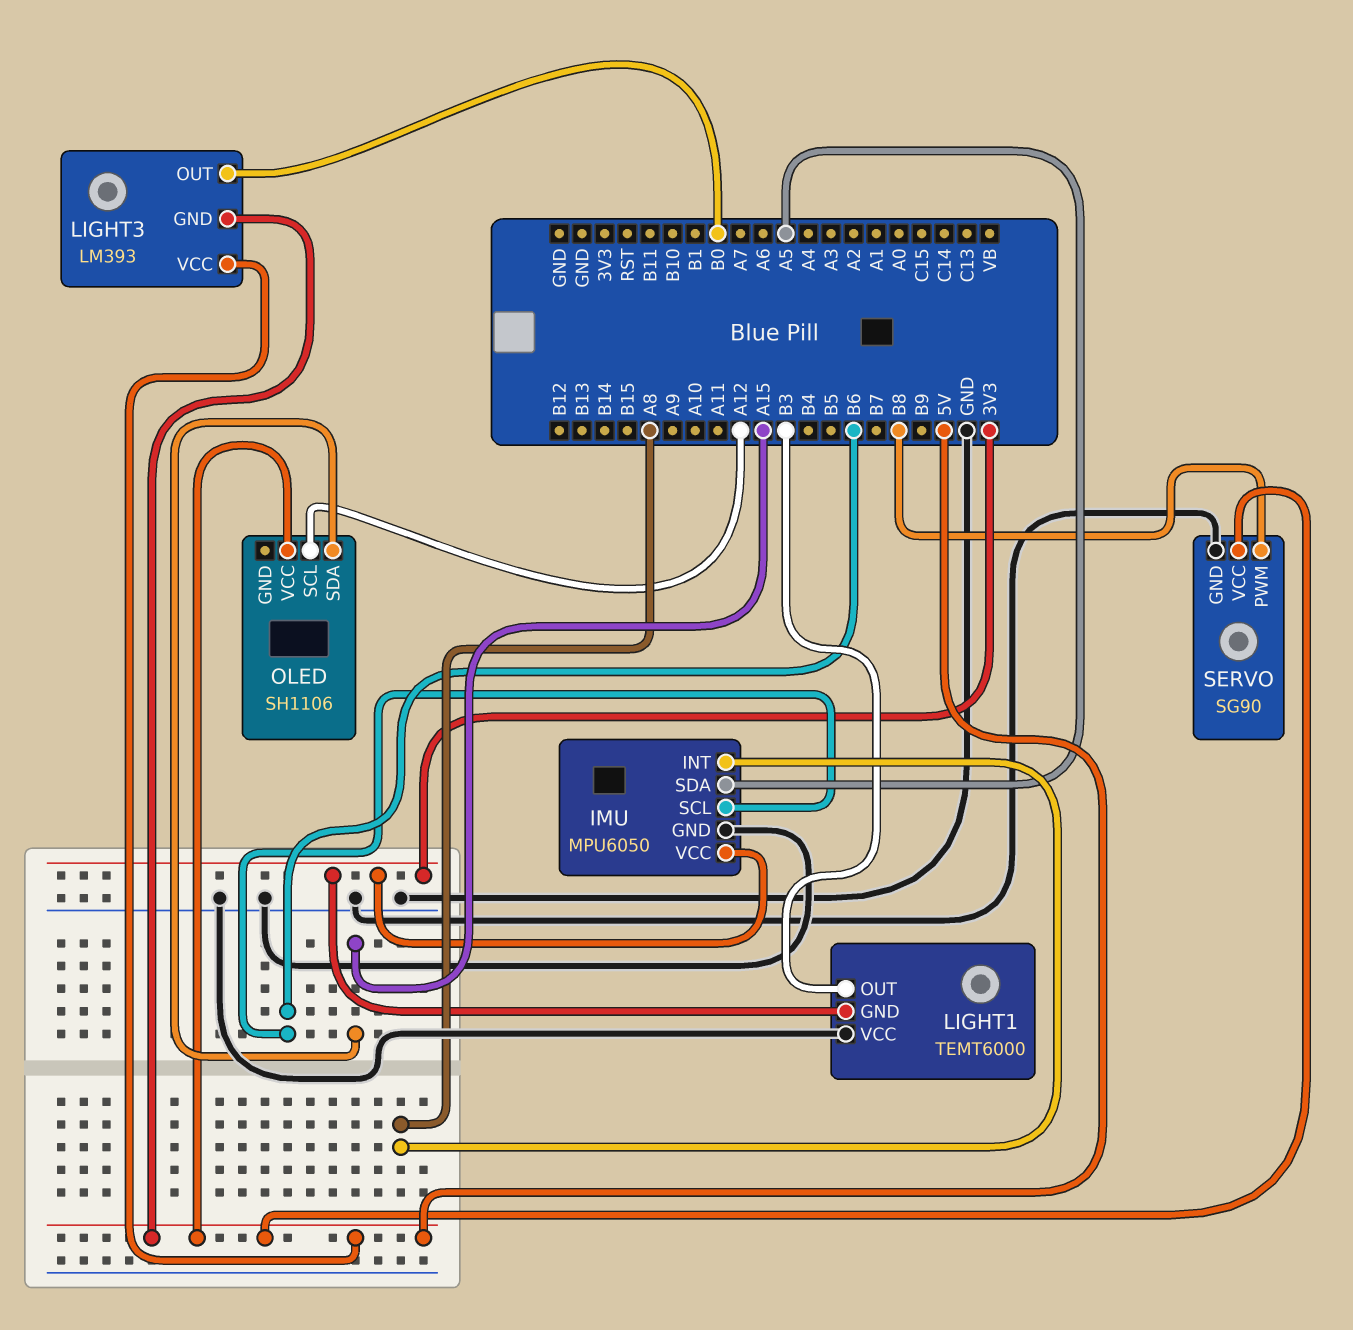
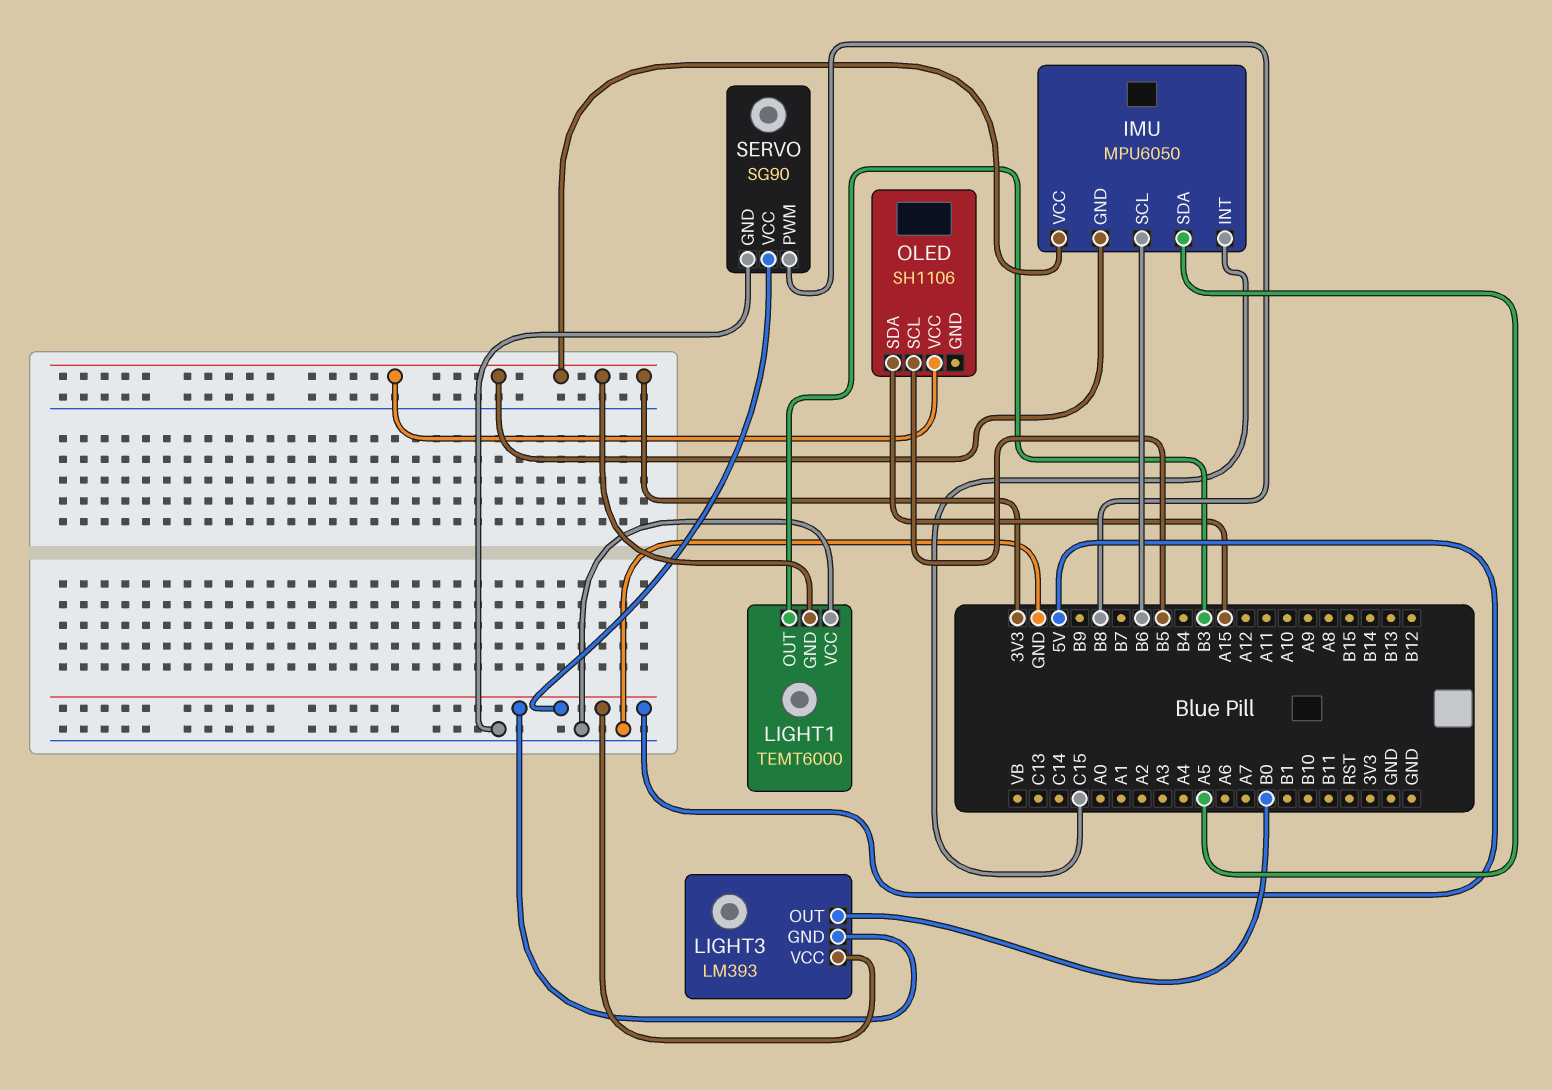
IMU pin GND: GND -> 3V3
IMU pin INT: A8 -> C15
OLED pin SCL: A12 -> B5
OLED pin VCC: 5V -> 3V3

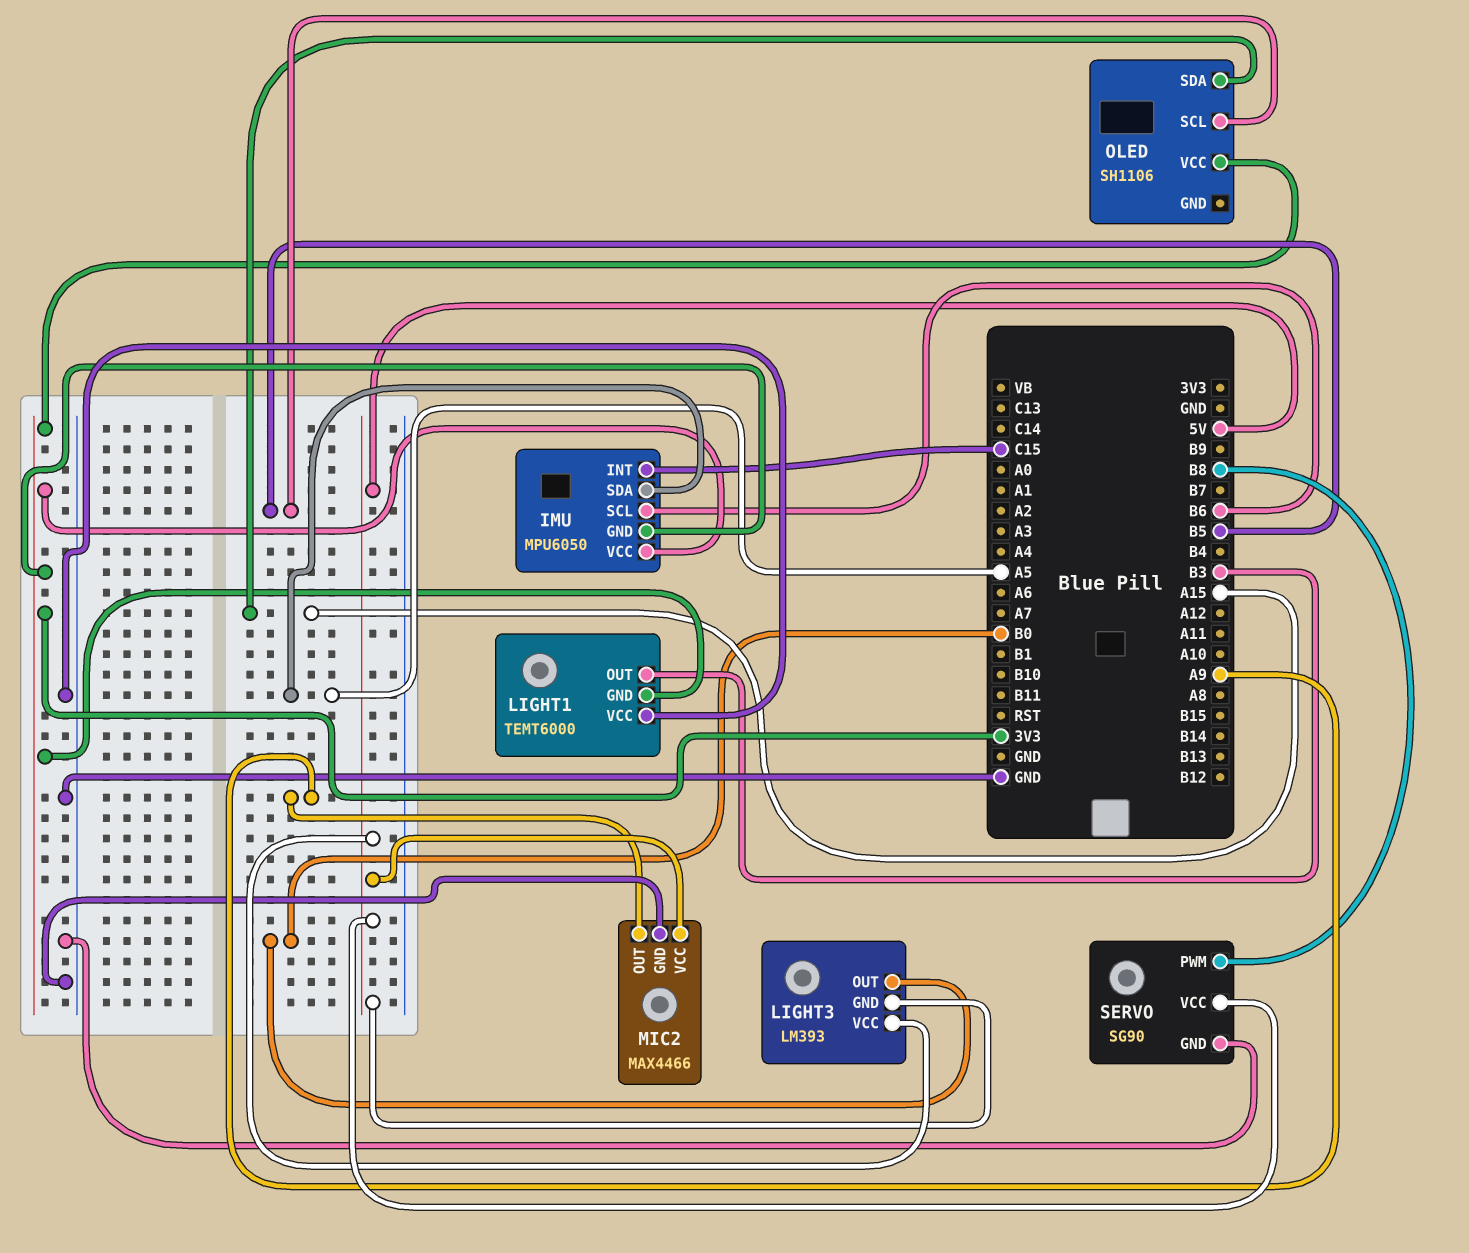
MIC2: none -> MAX4466
MIC2 pin GND: none -> GND
MIC2 pin OUT: none -> A9
MIC2 pin VCC: none -> 5V

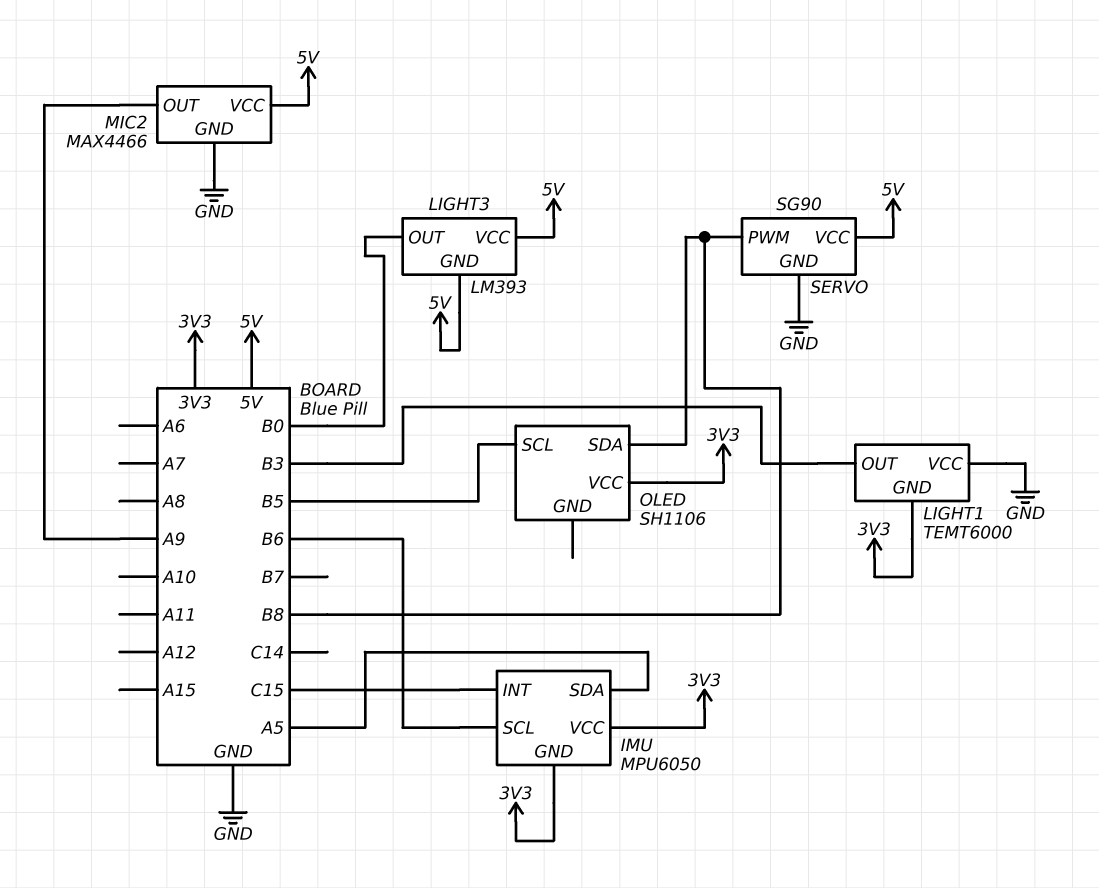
OLED pin SDA: A15 -> B8

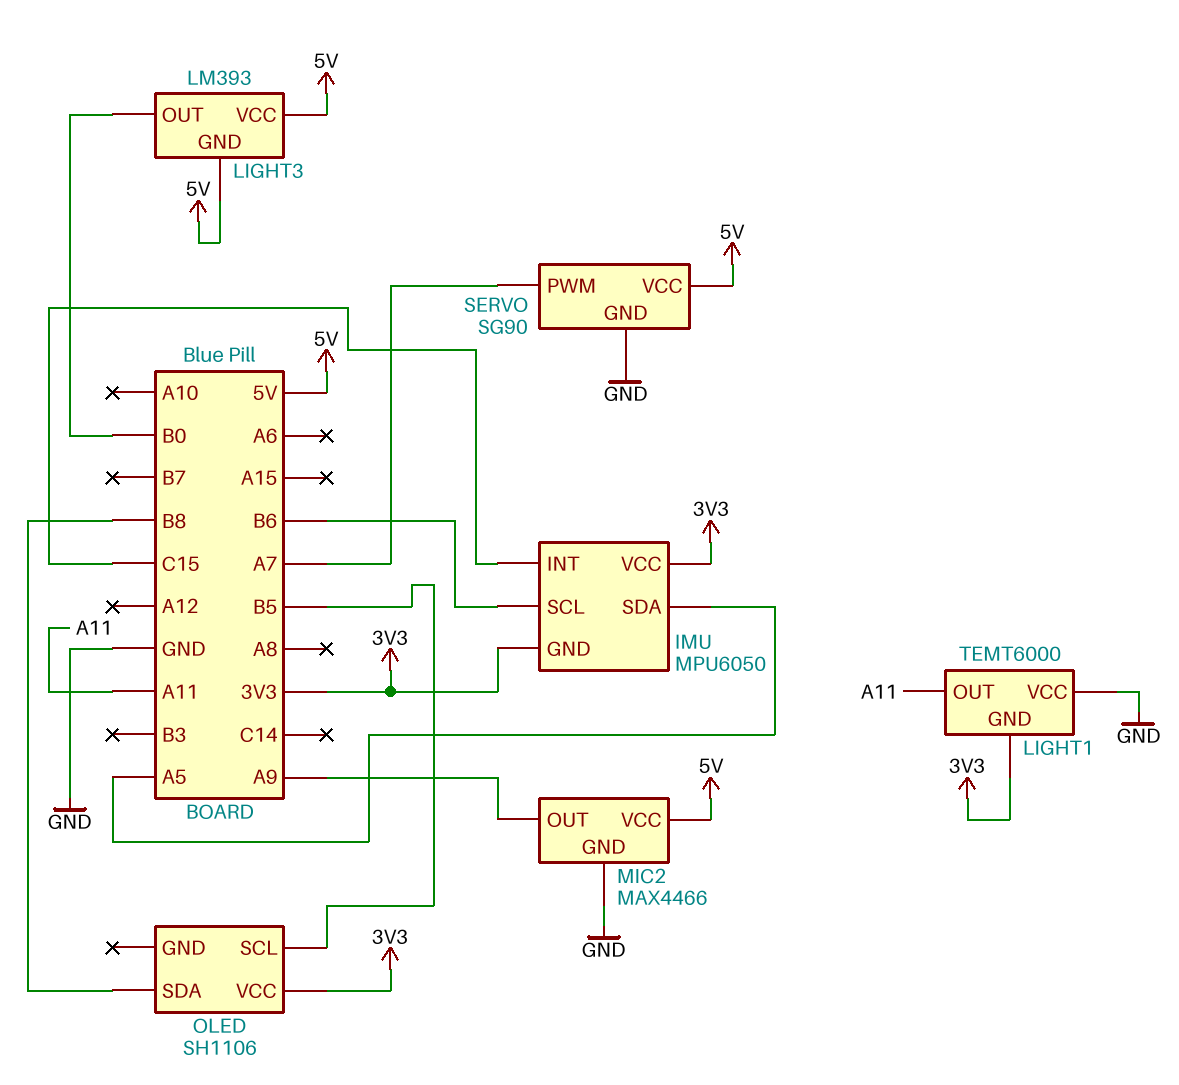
LIGHT1 pin OUT: B3 -> A11
SERVO pin PWM: B8 -> A7

